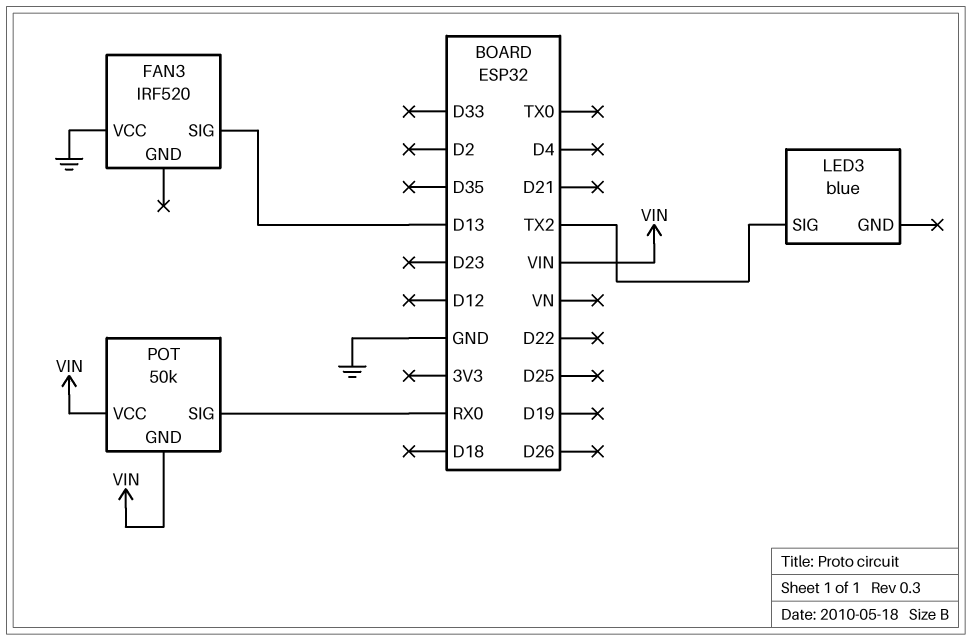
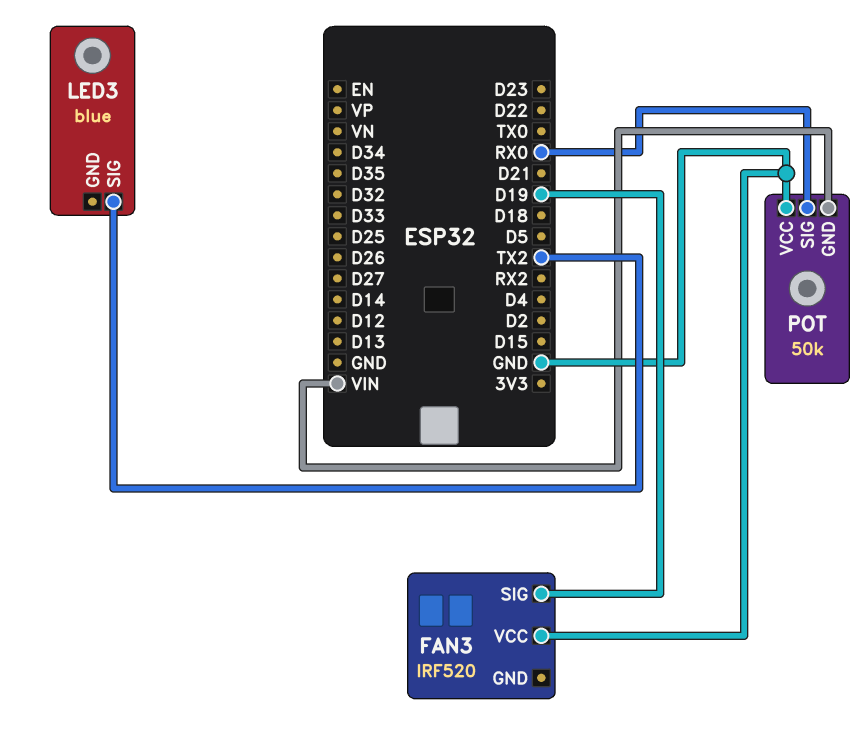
FAN3 pin SIG: D13 -> D19
POT pin VCC: VIN -> GND

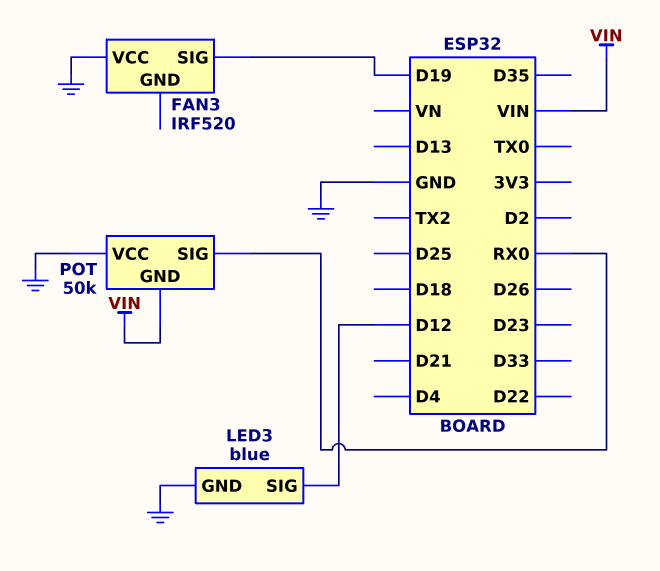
LED3 pin GND: none -> GND
LED3 pin SIG: TX2 -> D12

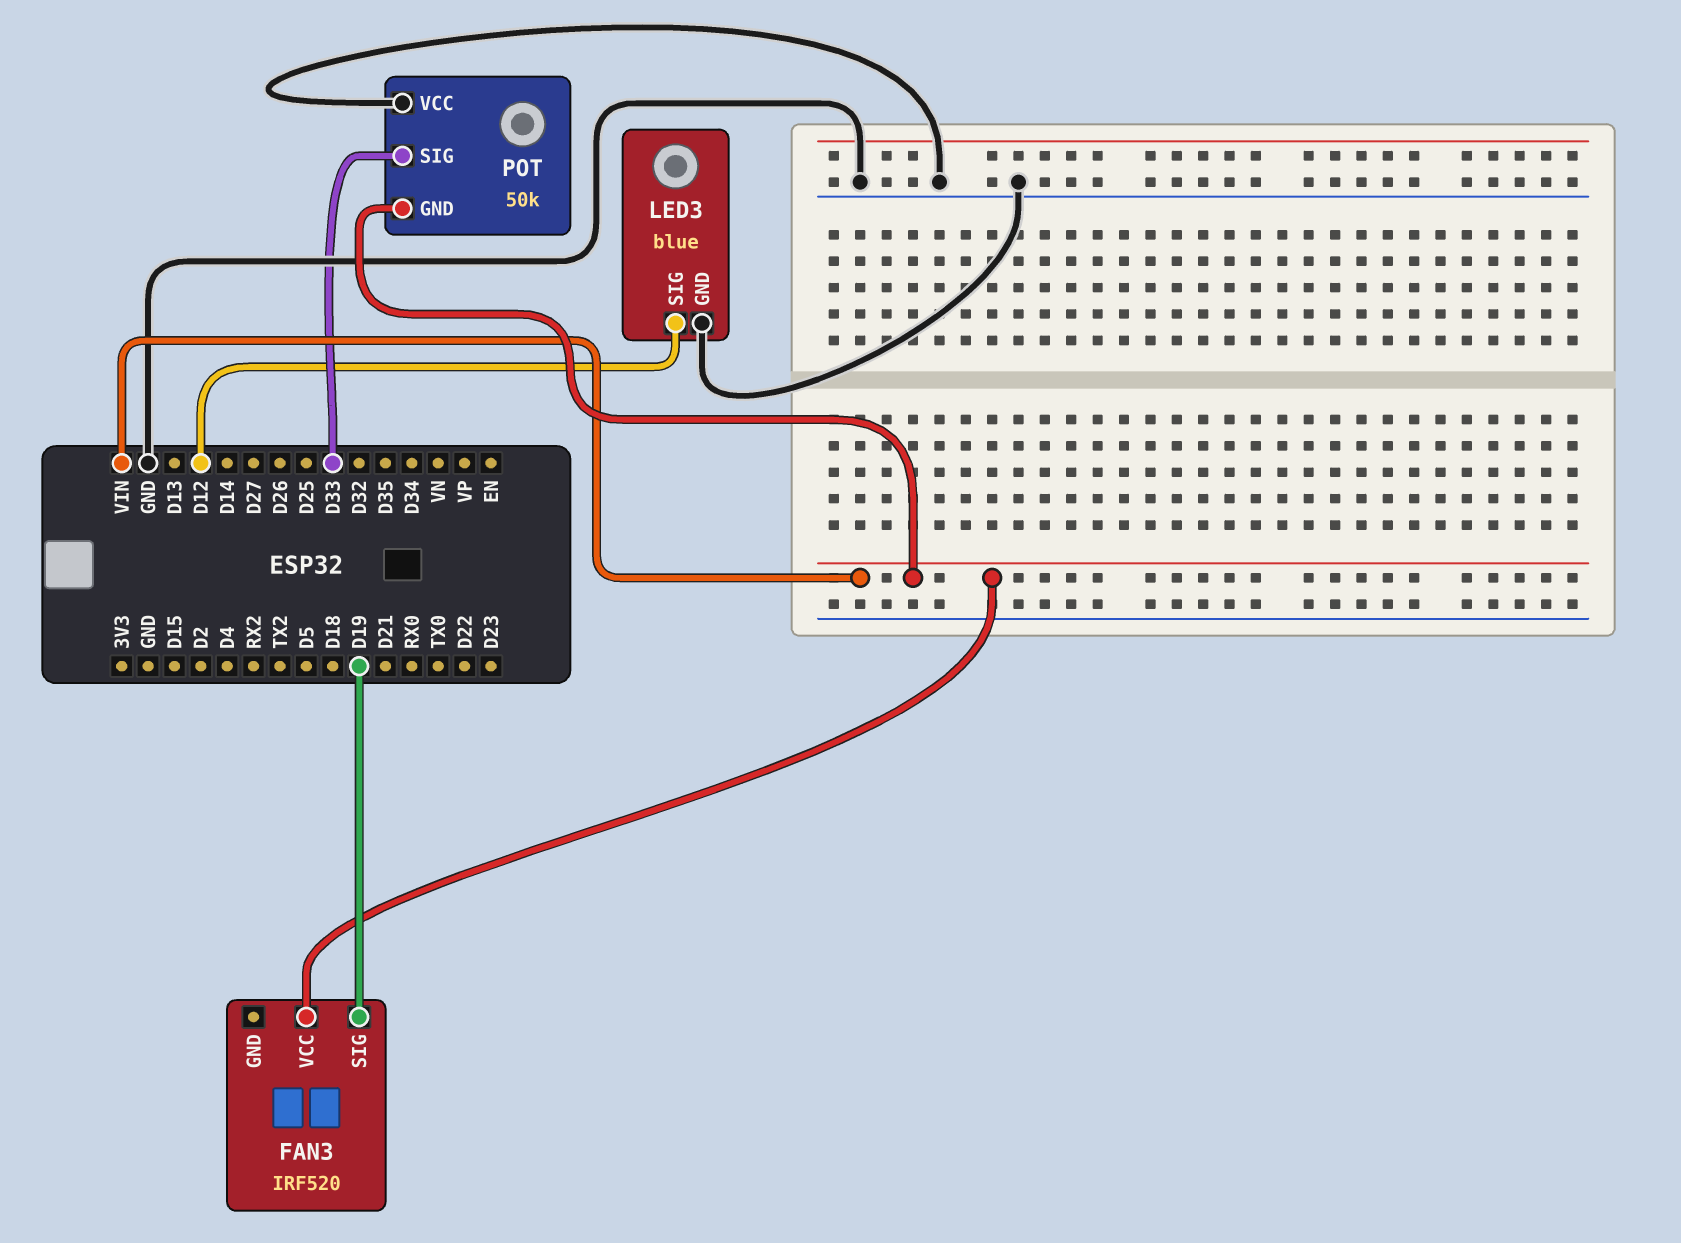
FAN3 pin VCC: GND -> VIN
POT pin SIG: RX0 -> D33

